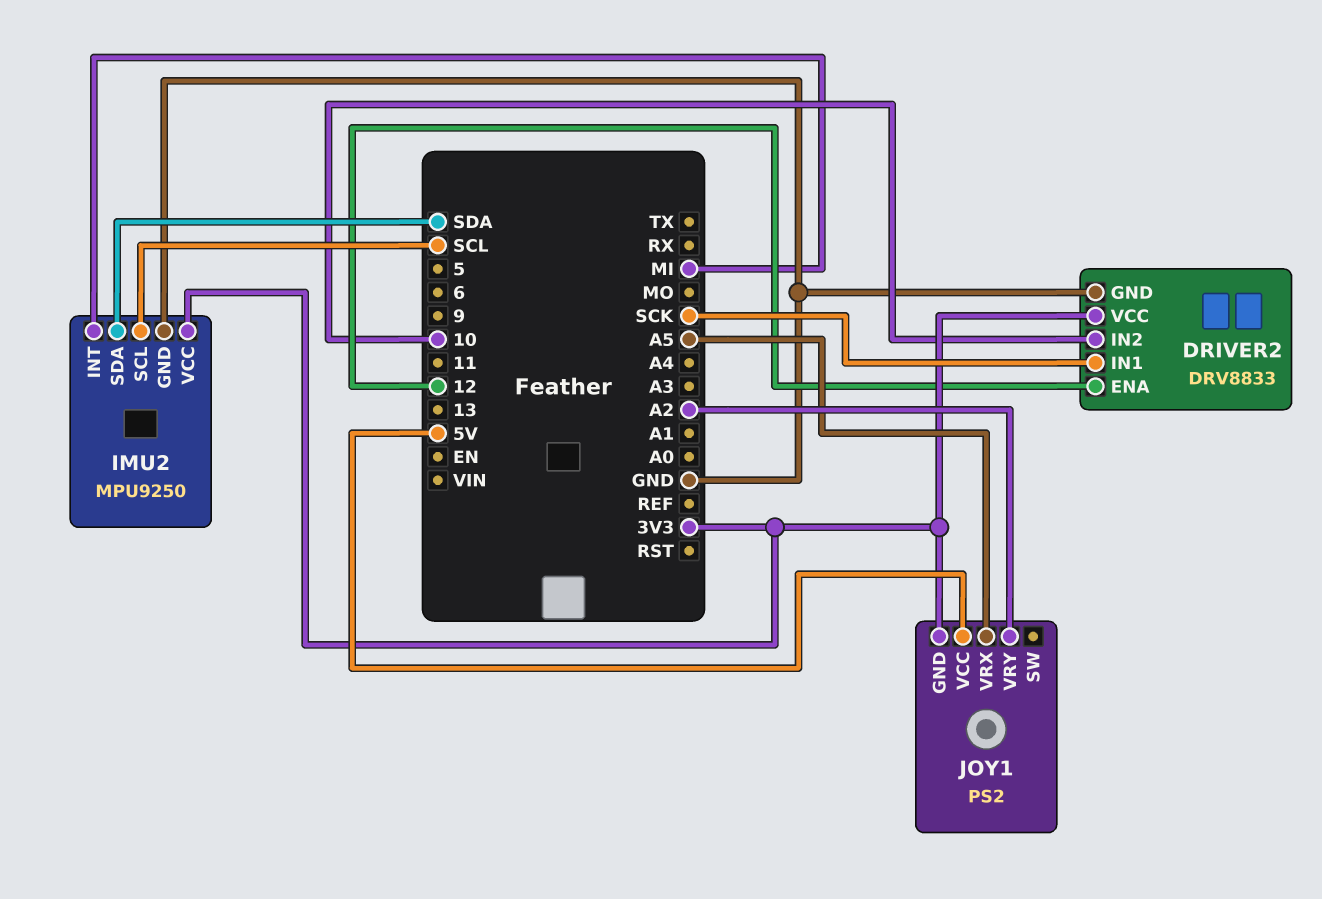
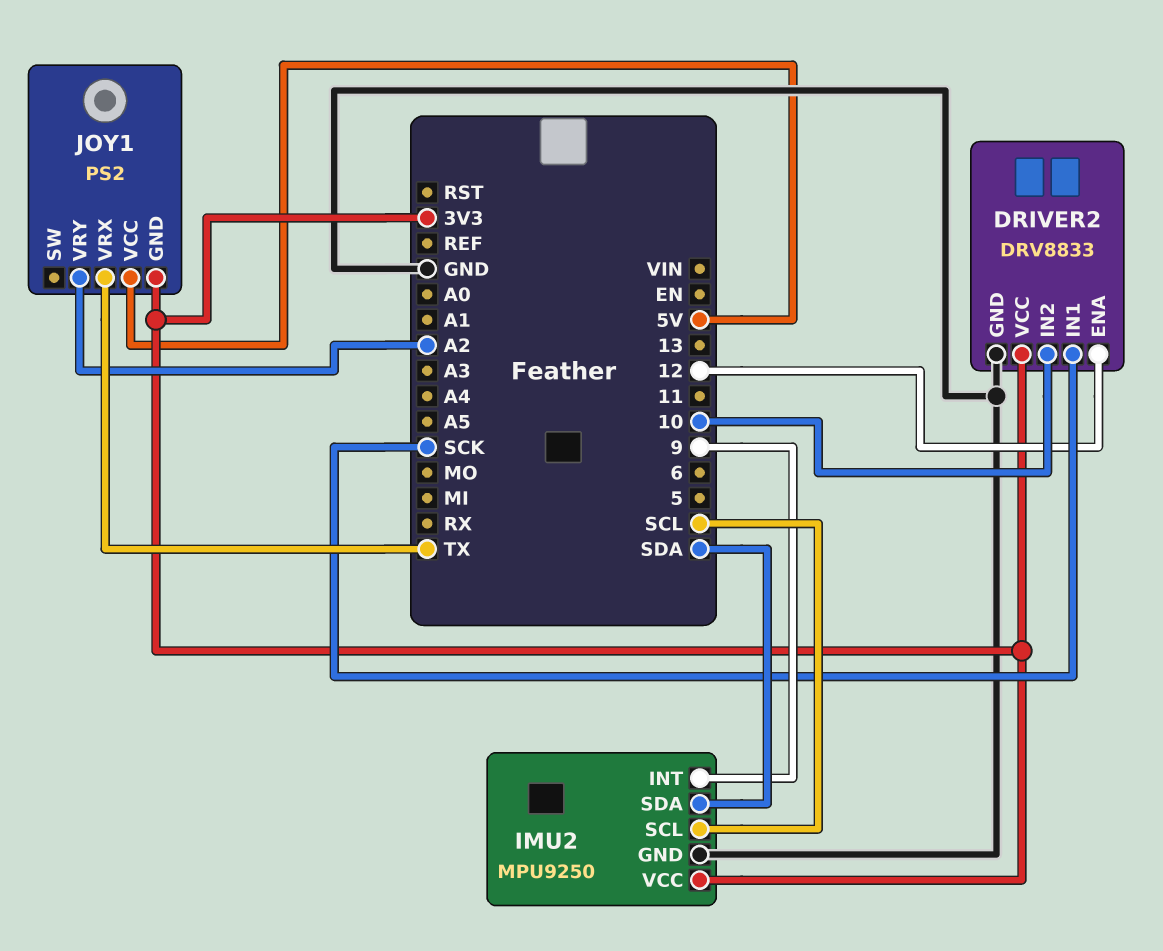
IMU2 pin INT: MI -> 9
JOY1 pin VRX: A5 -> TX

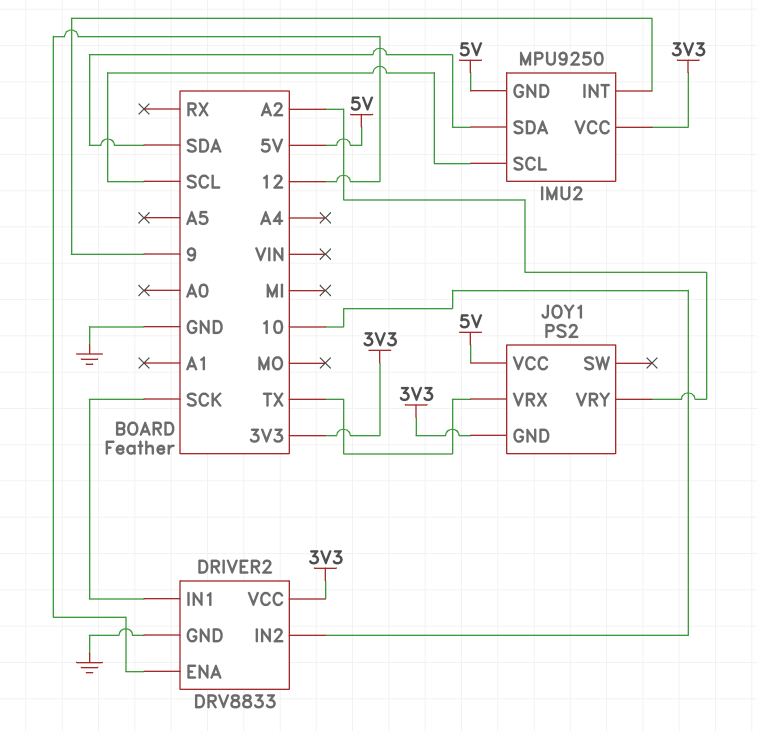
IMU2 pin GND: GND -> 5V

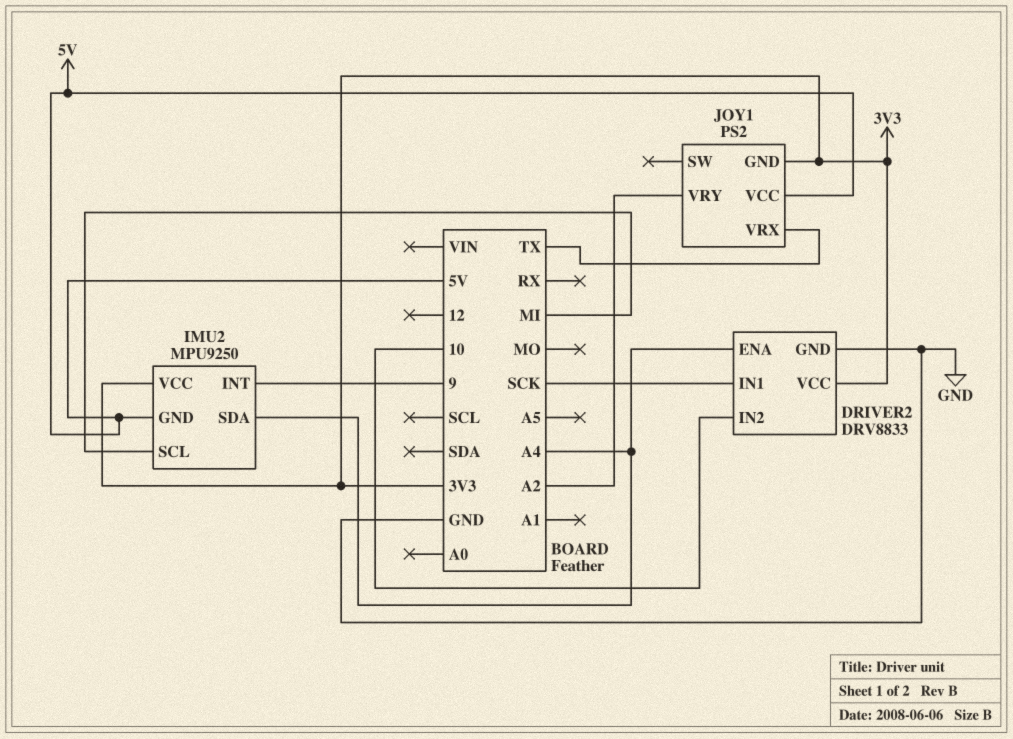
DRIVER2 pin ENA: 12 -> A4
IMU2 pin SCL: SCL -> MI
IMU2 pin SDA: SDA -> A4

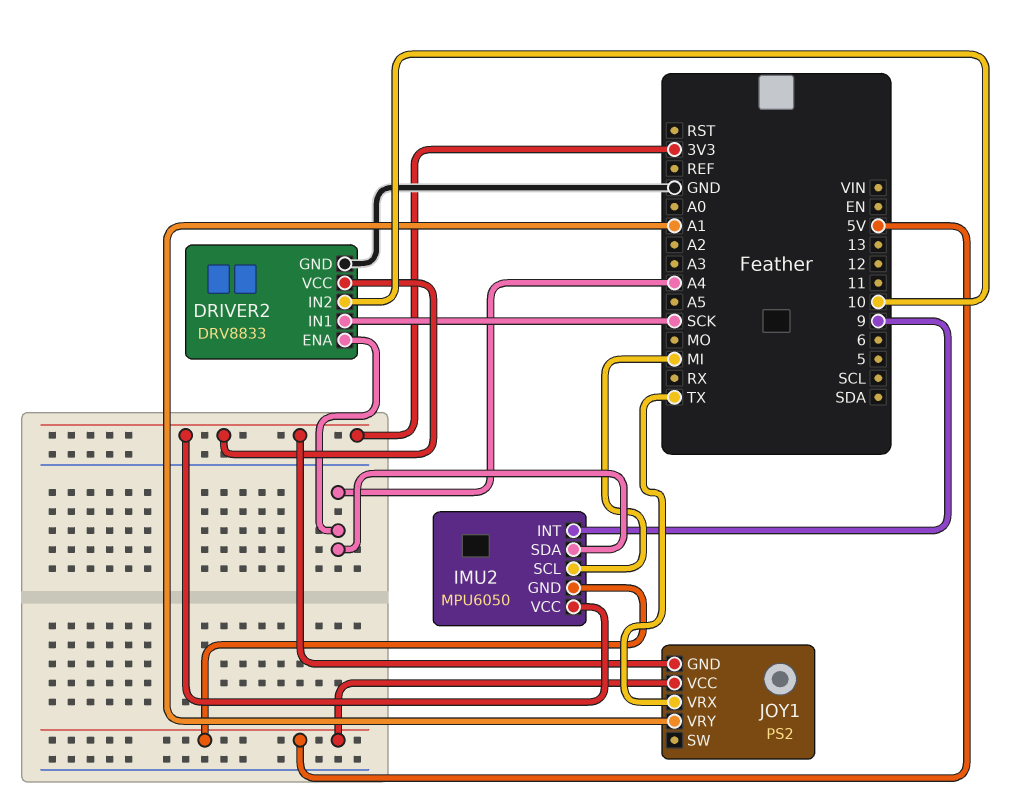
IMU2: MPU9250 -> MPU6050
JOY1 pin VRY: A2 -> A1

